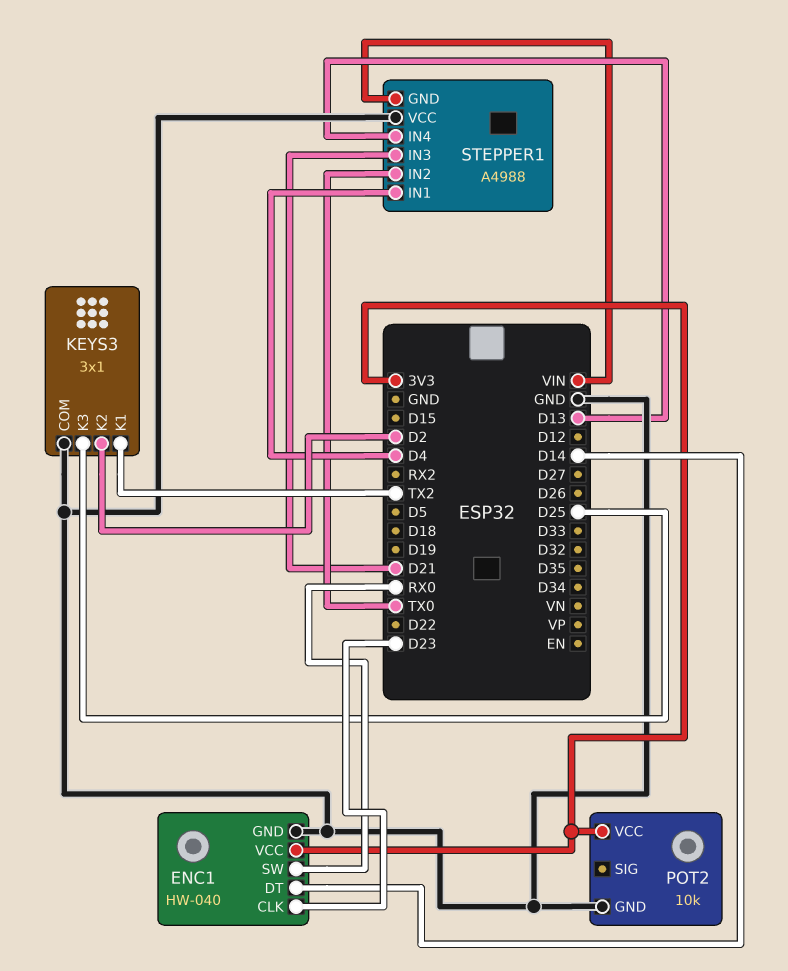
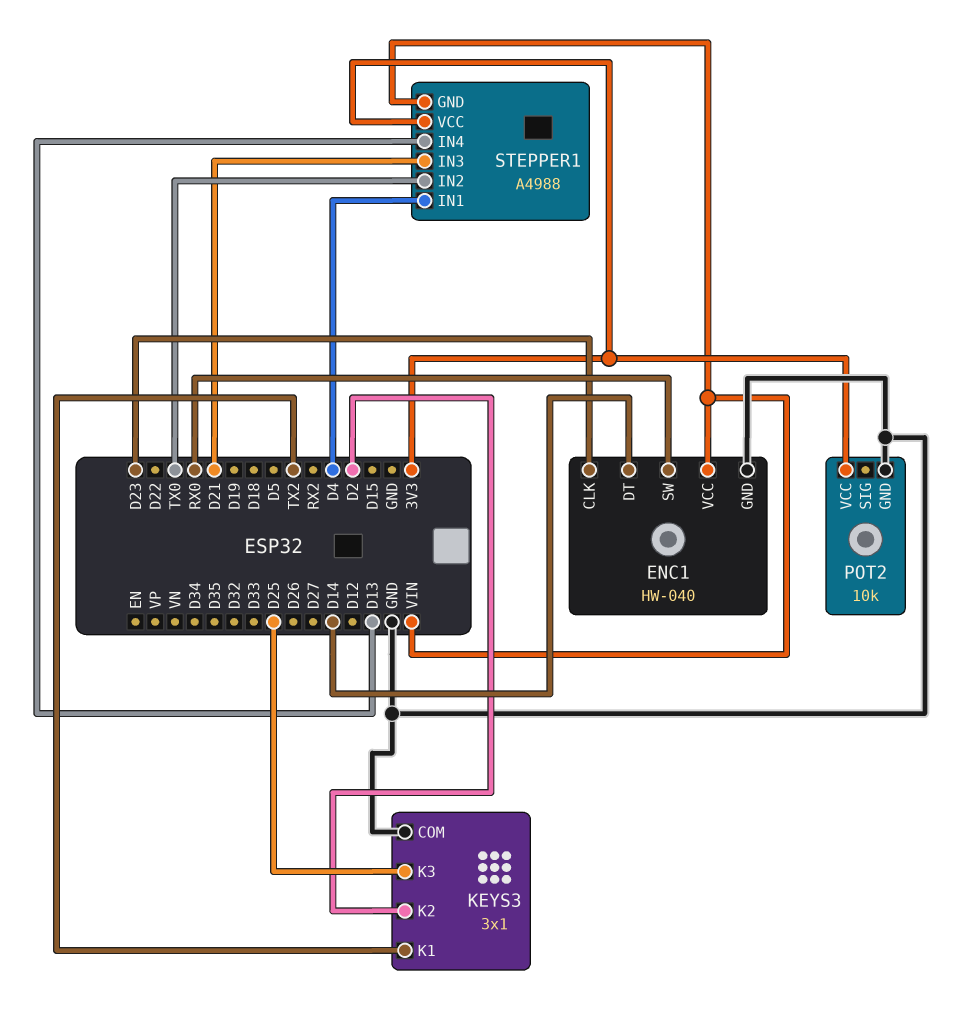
ENC1 pin VCC: 3V3 -> VIN
STEPPER1 pin VCC: GND -> 3V3

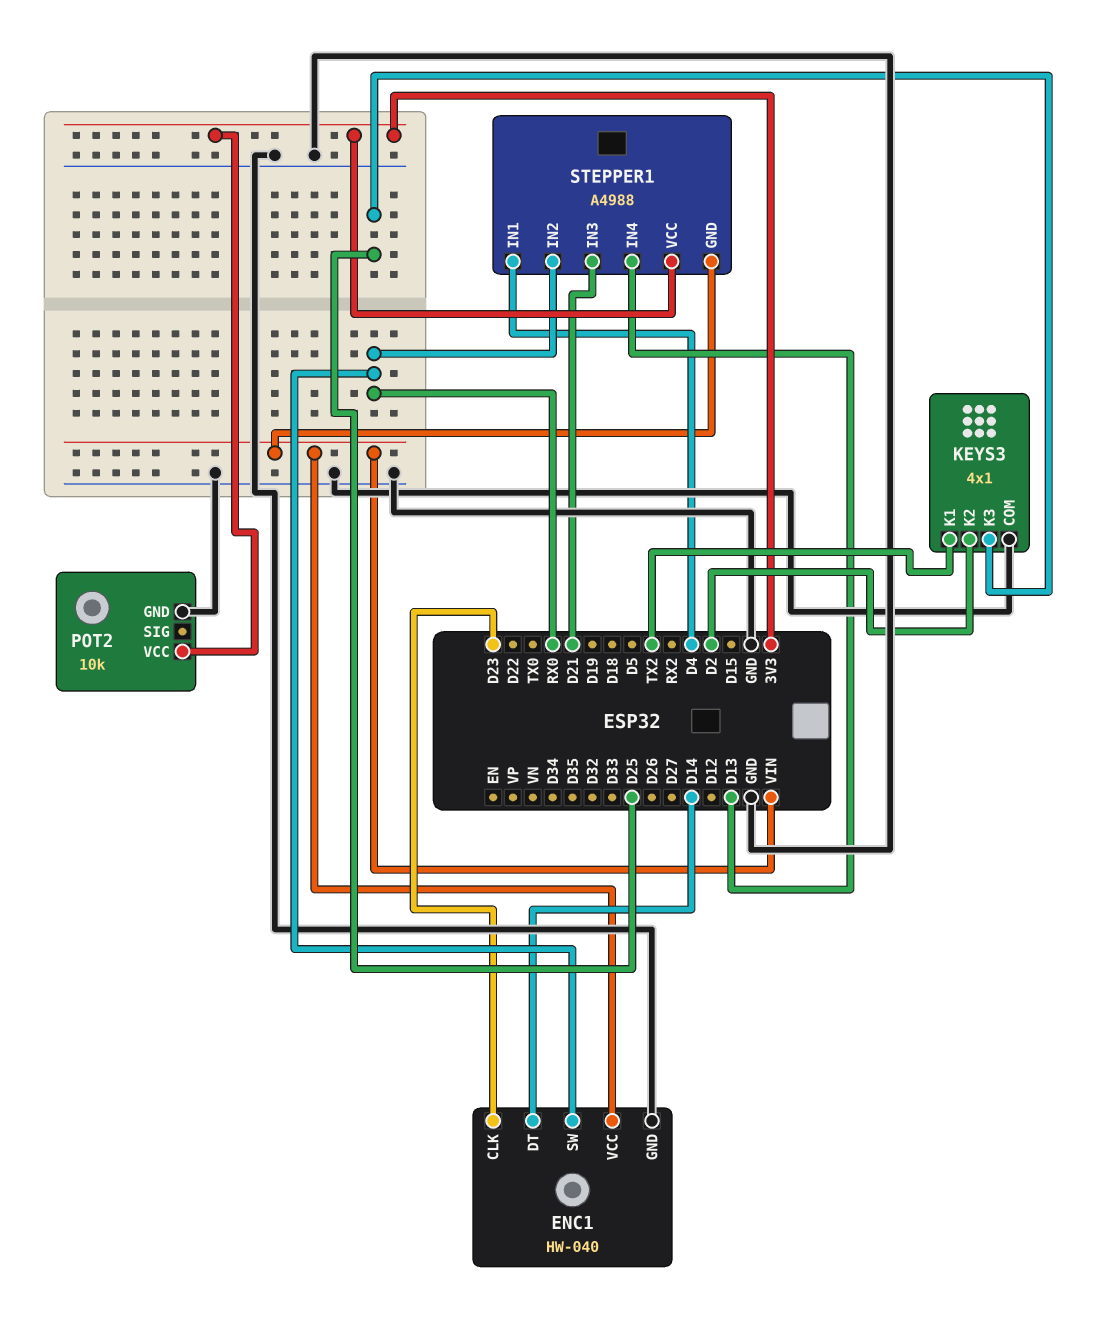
KEYS3: 3x1 -> 4x1
STEPPER1 pin IN2: TX0 -> RX0

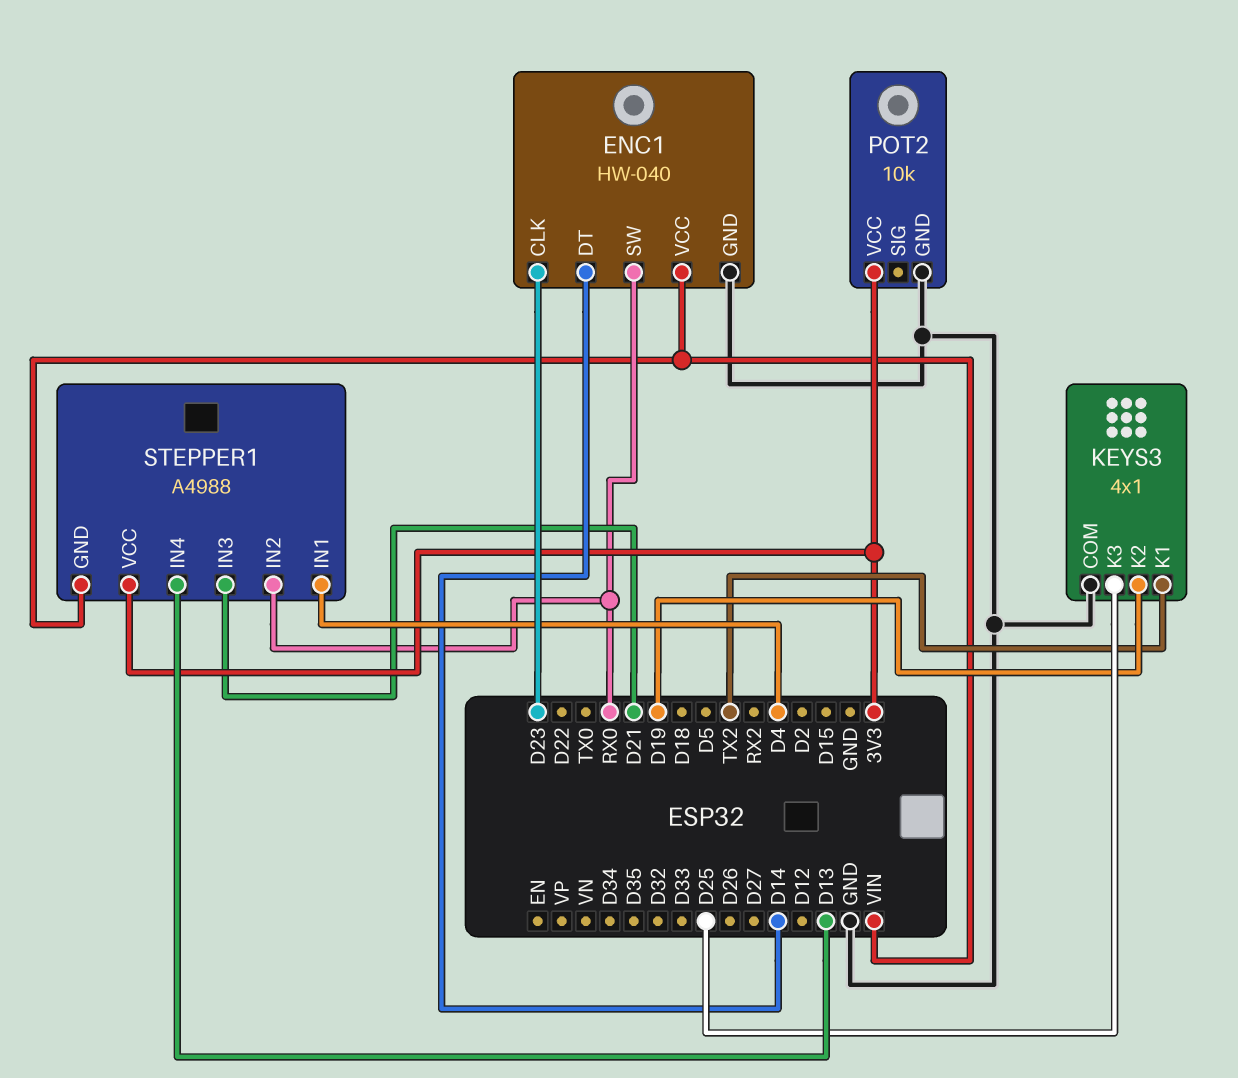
KEYS3 pin K2: D2 -> D19

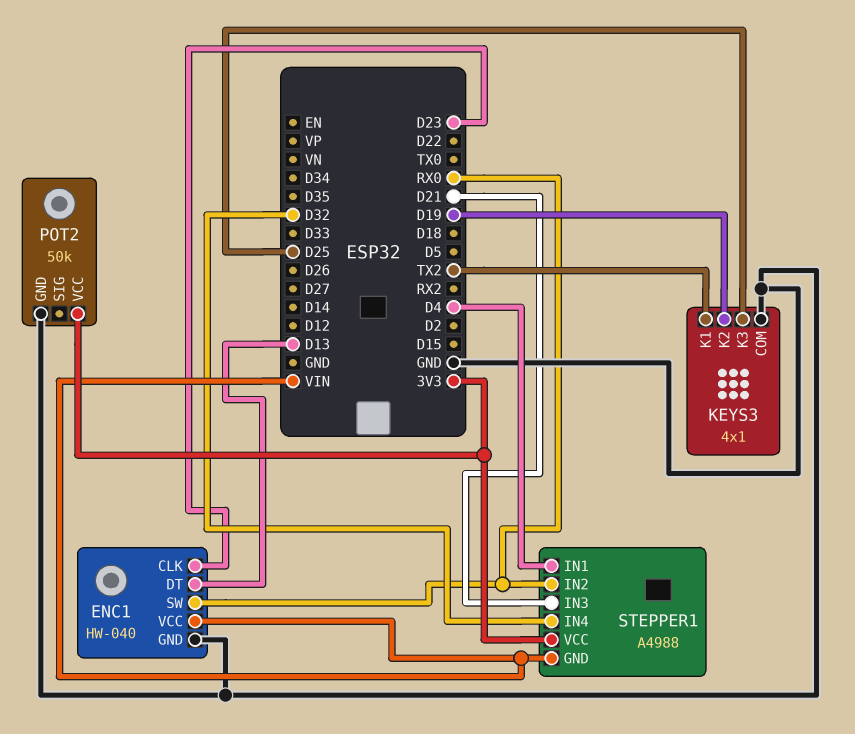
ENC1 pin DT: D14 -> D13
POT2: 10k -> 50k
STEPPER1 pin IN4: D13 -> D32

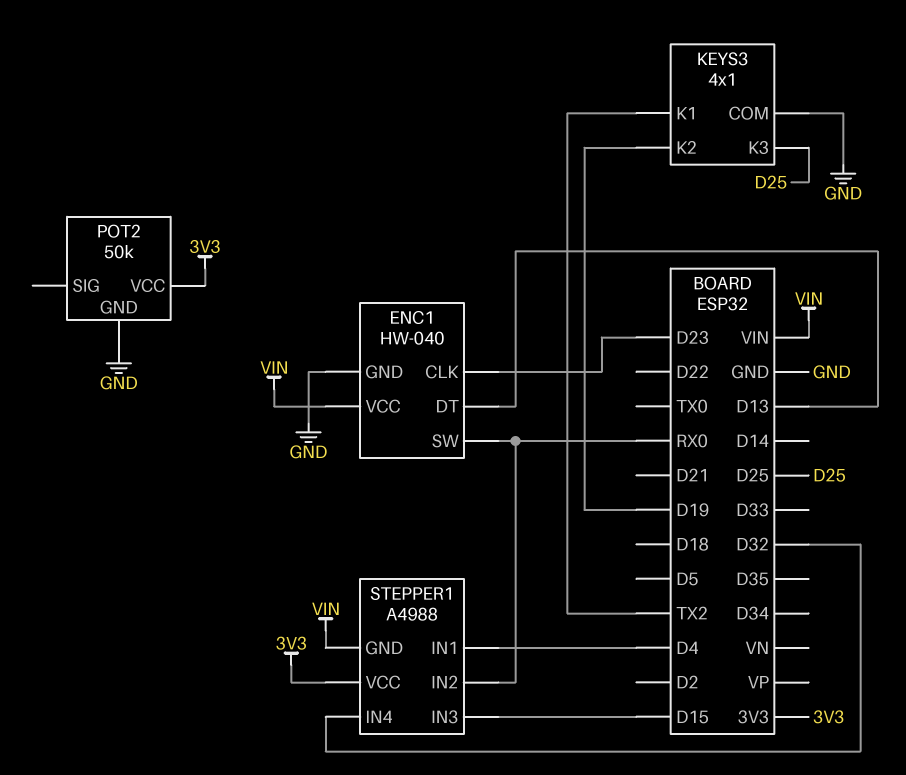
STEPPER1 pin IN3: D21 -> D15

